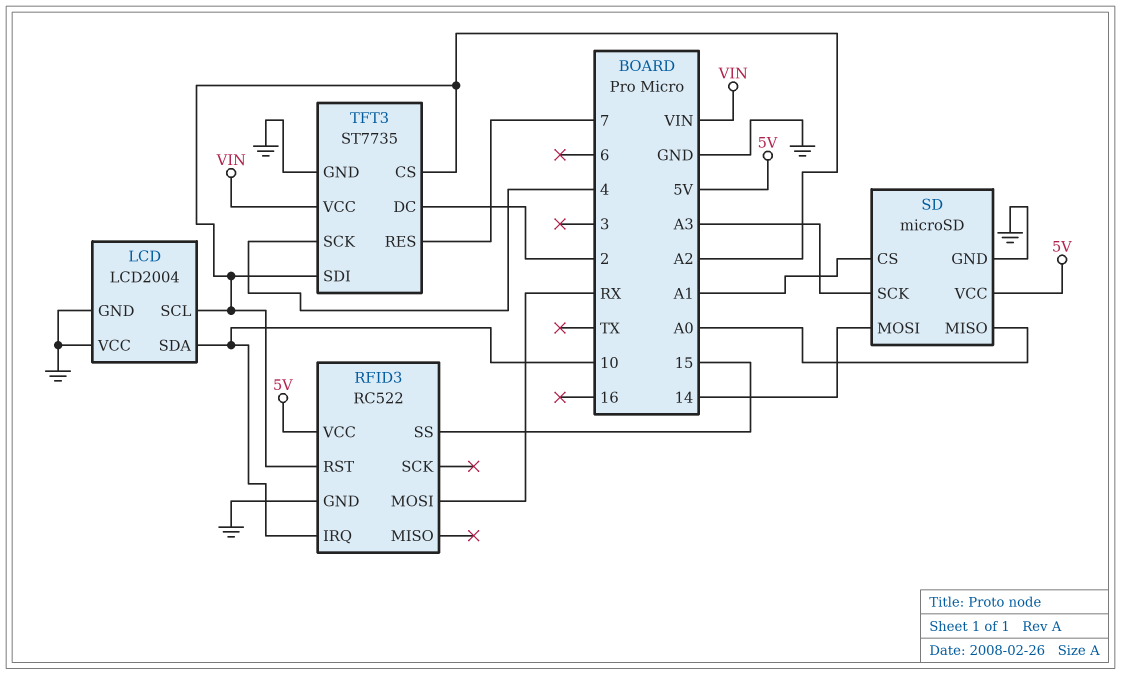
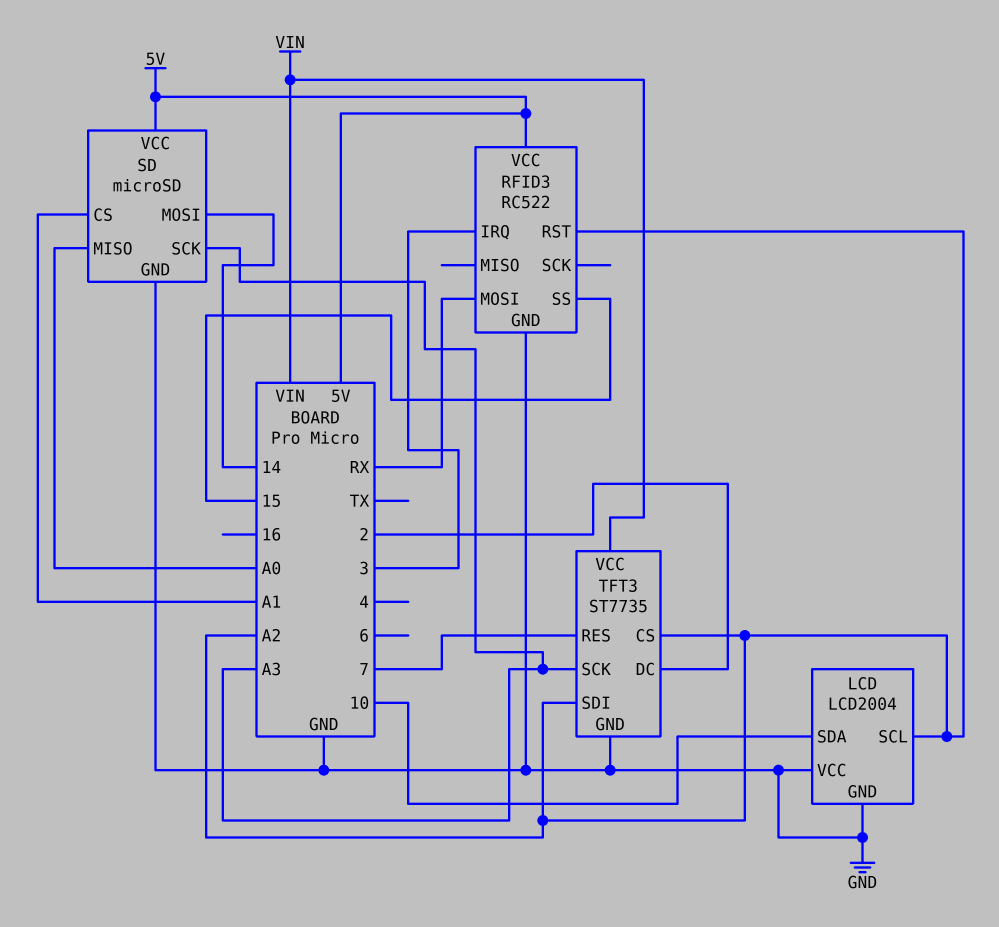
RFID3 pin IRQ: 10 -> 3
TFT3 pin SCK: 4 -> A3

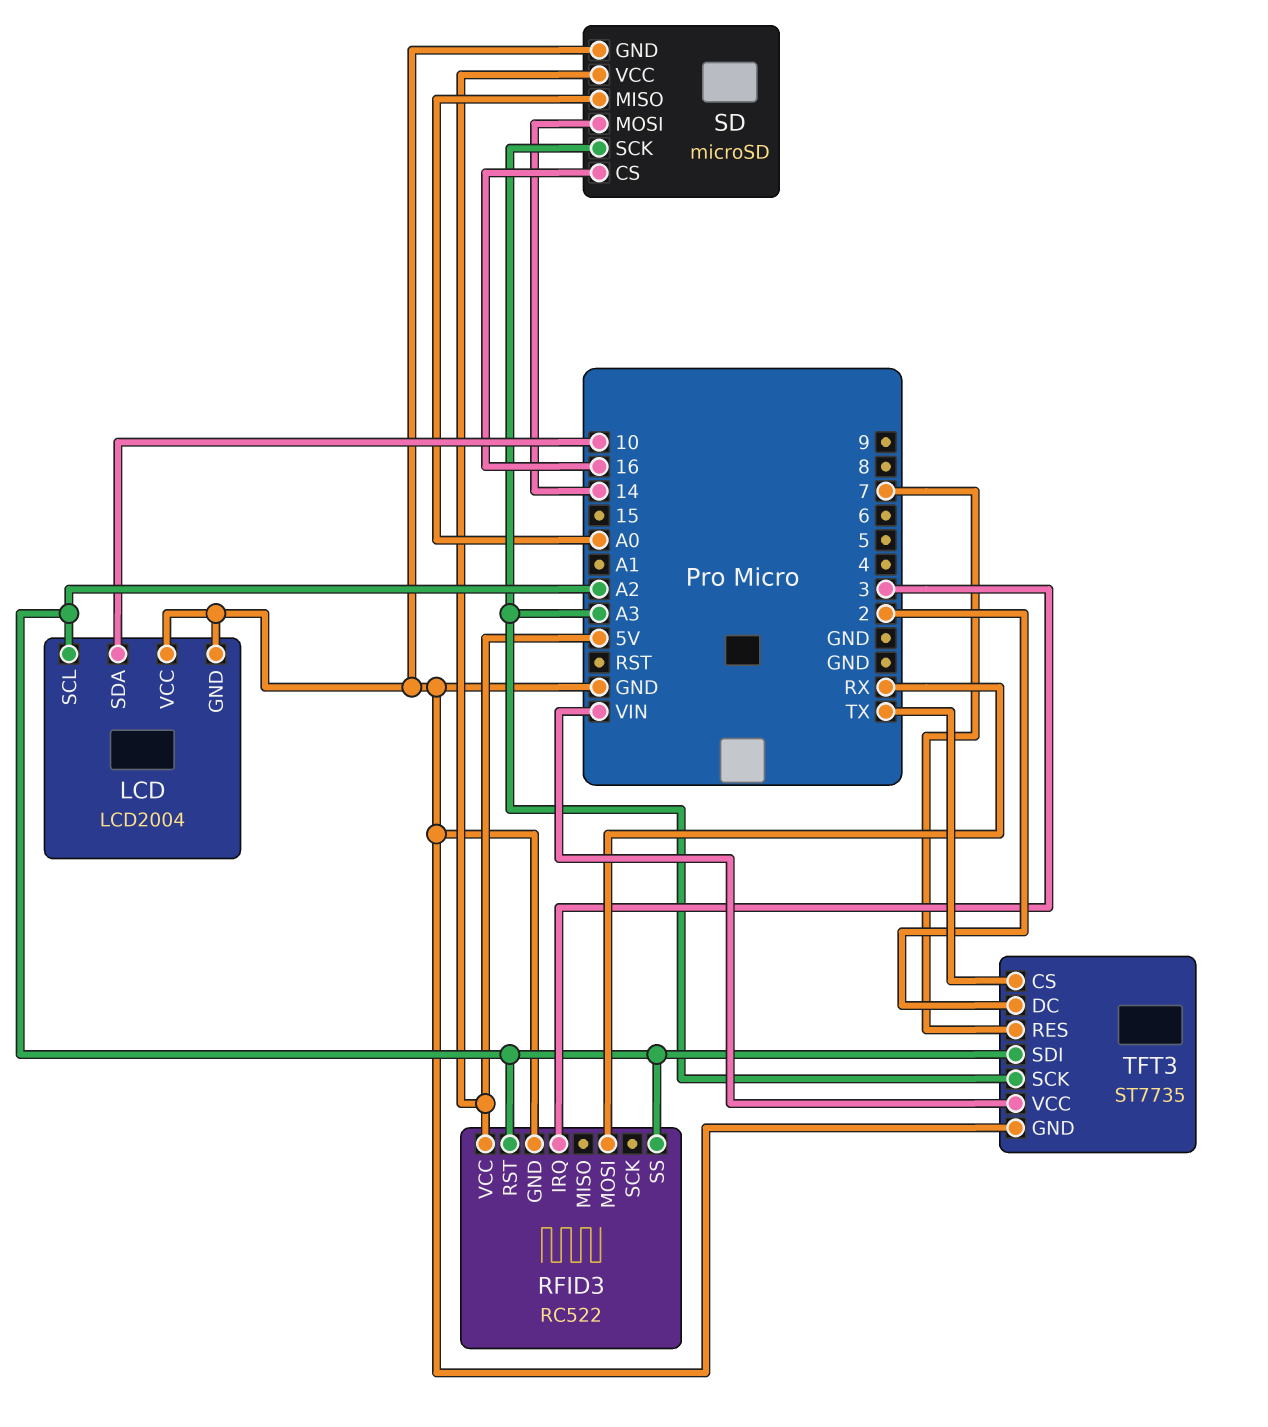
RFID3 pin SS: 15 -> A2
SD pin CS: A1 -> 16
TFT3 pin CS: A2 -> TX

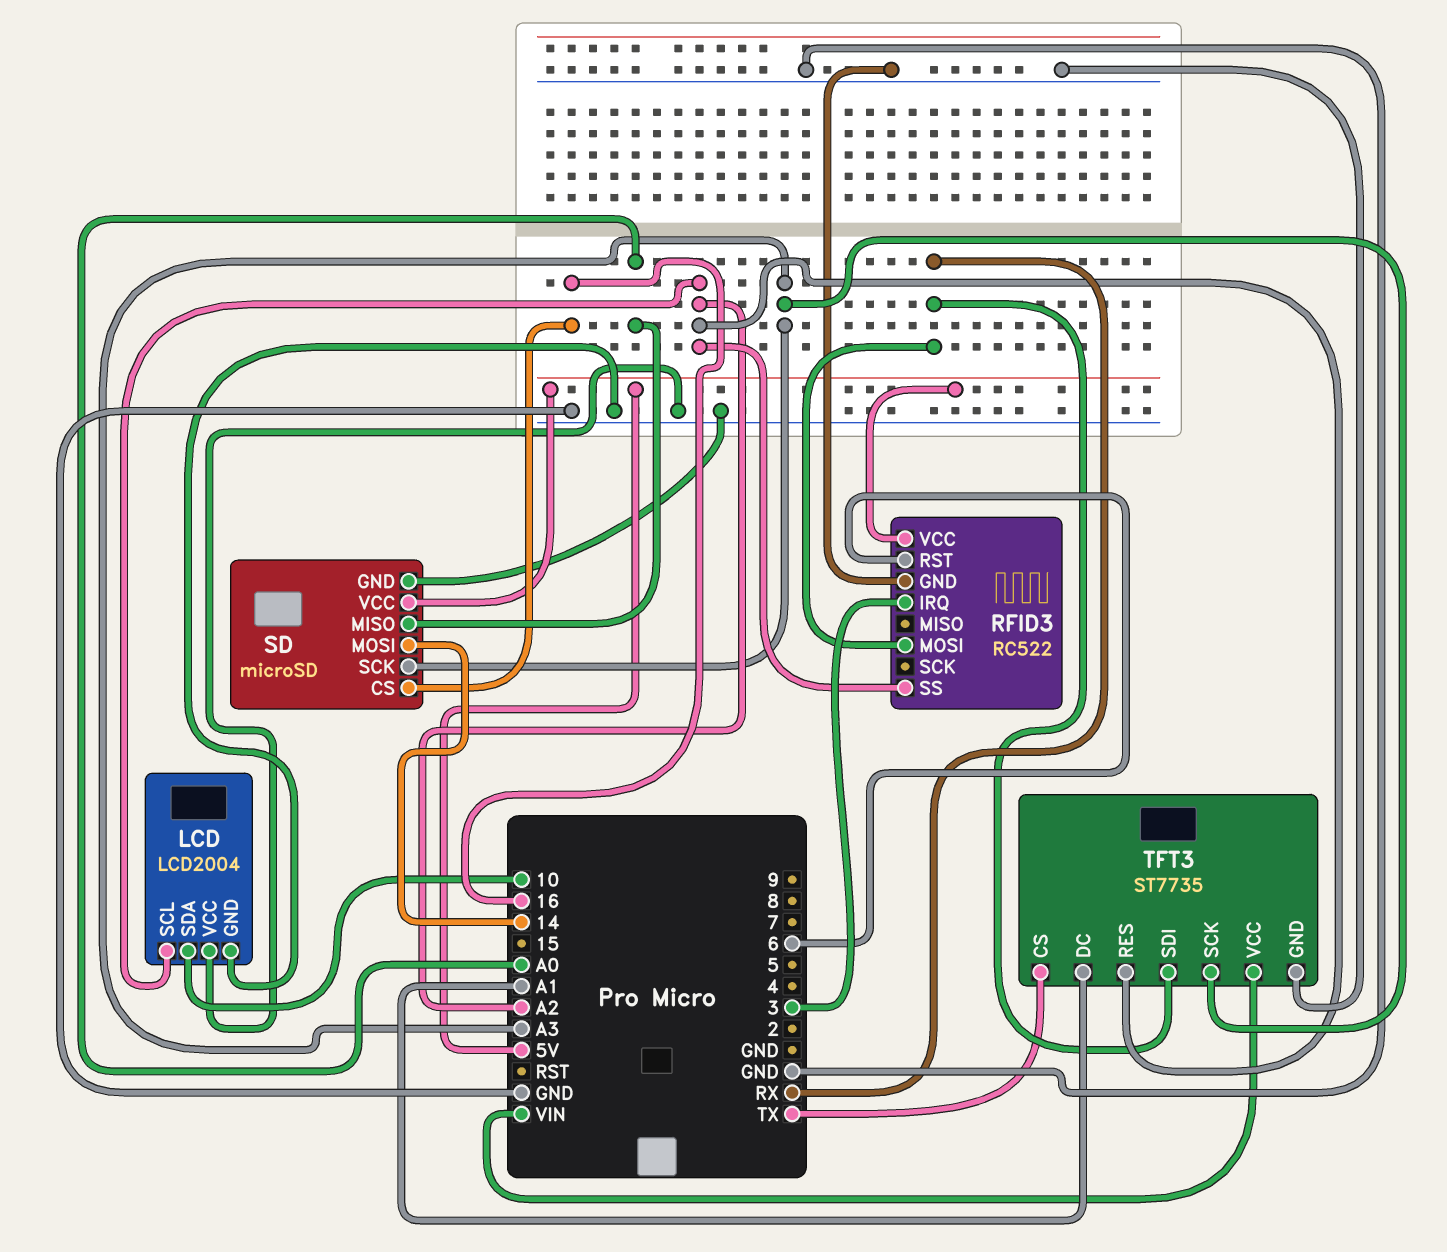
RFID3 pin RST: A2 -> 6
TFT3 pin DC: 2 -> A1
TFT3 pin RES: 7 -> A2
TFT3 pin SDI: A2 -> RX

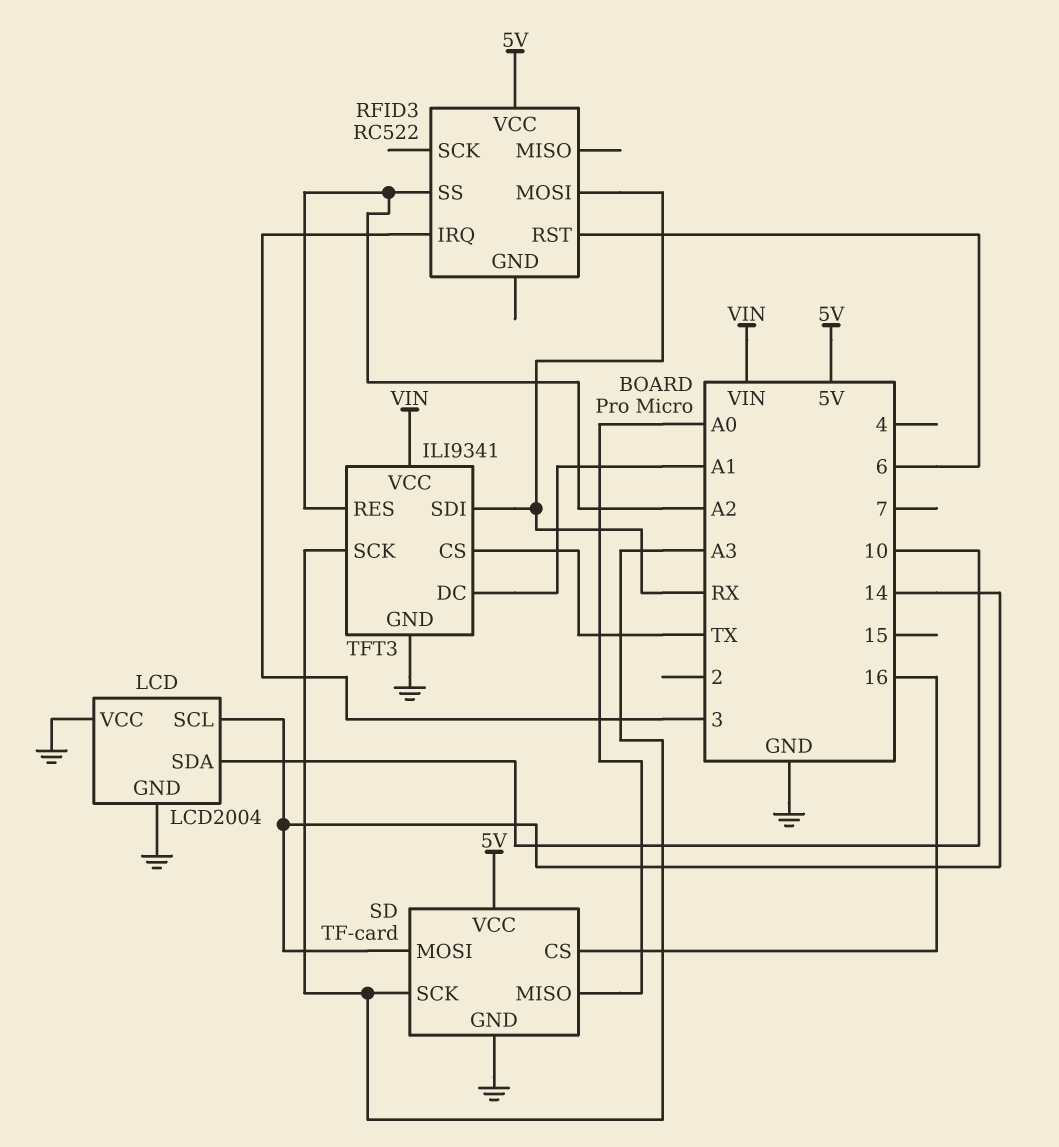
LCD pin SCL: A2 -> 14
RFID3 pin GND: GND -> none
SD: microSD -> TF-card
TFT3: ST7735 -> ILI9341

